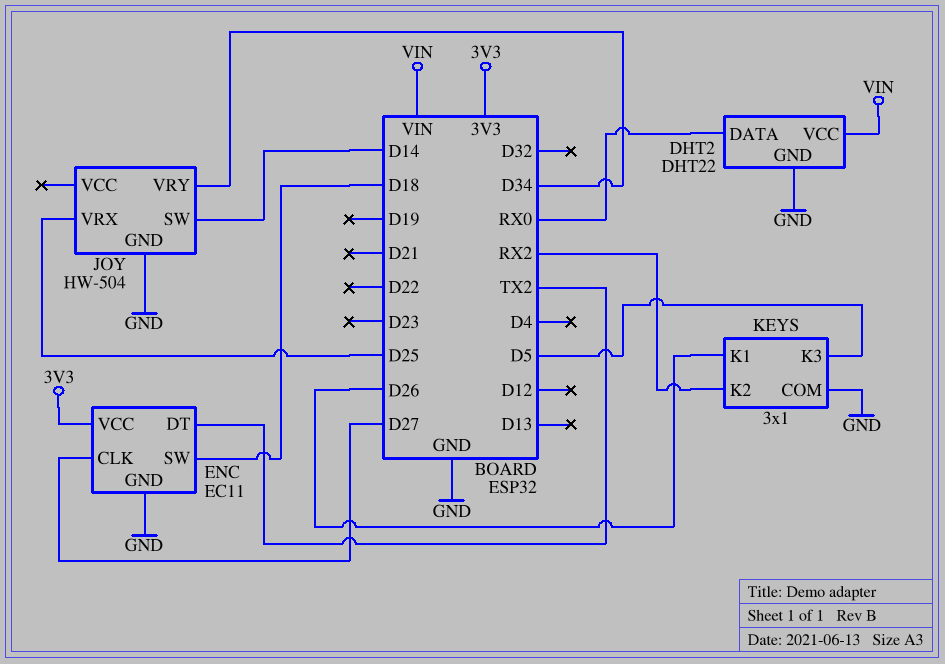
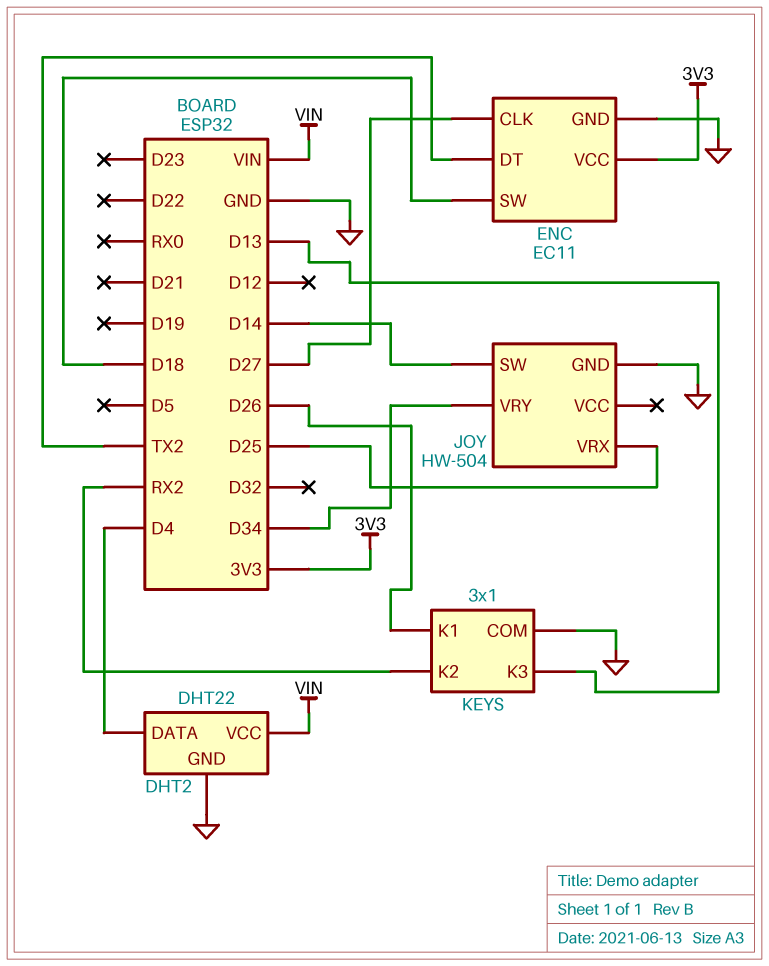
DHT2 pin DATA: RX0 -> D4
KEYS pin K3: D5 -> D13

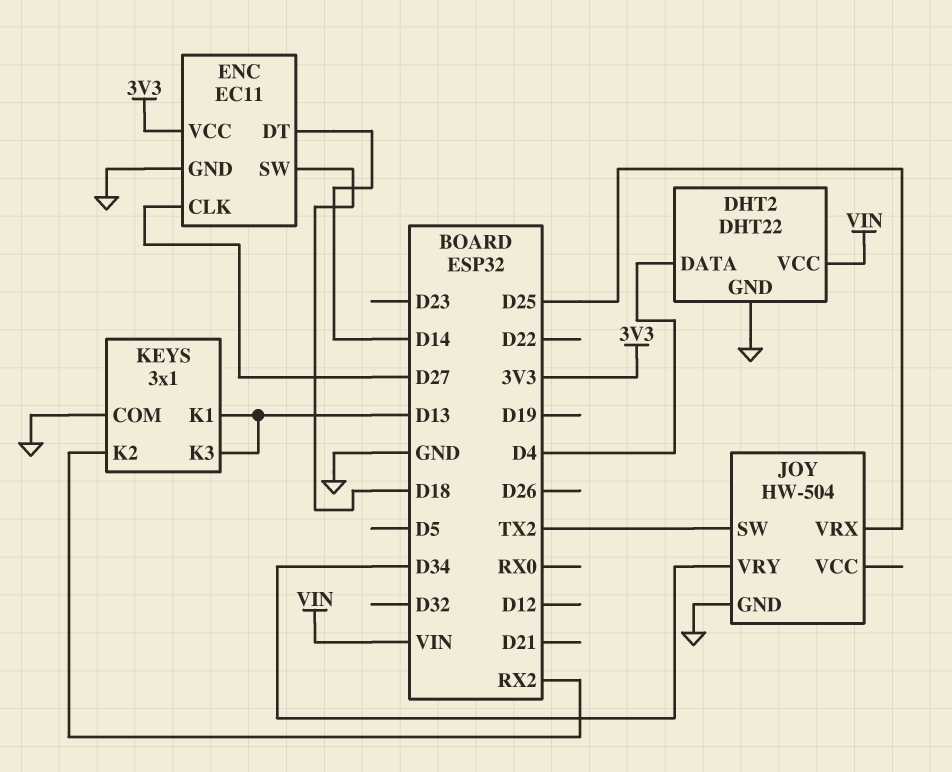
ENC pin DT: TX2 -> D14
JOY pin SW: D14 -> TX2
KEYS pin K1: D26 -> D13

